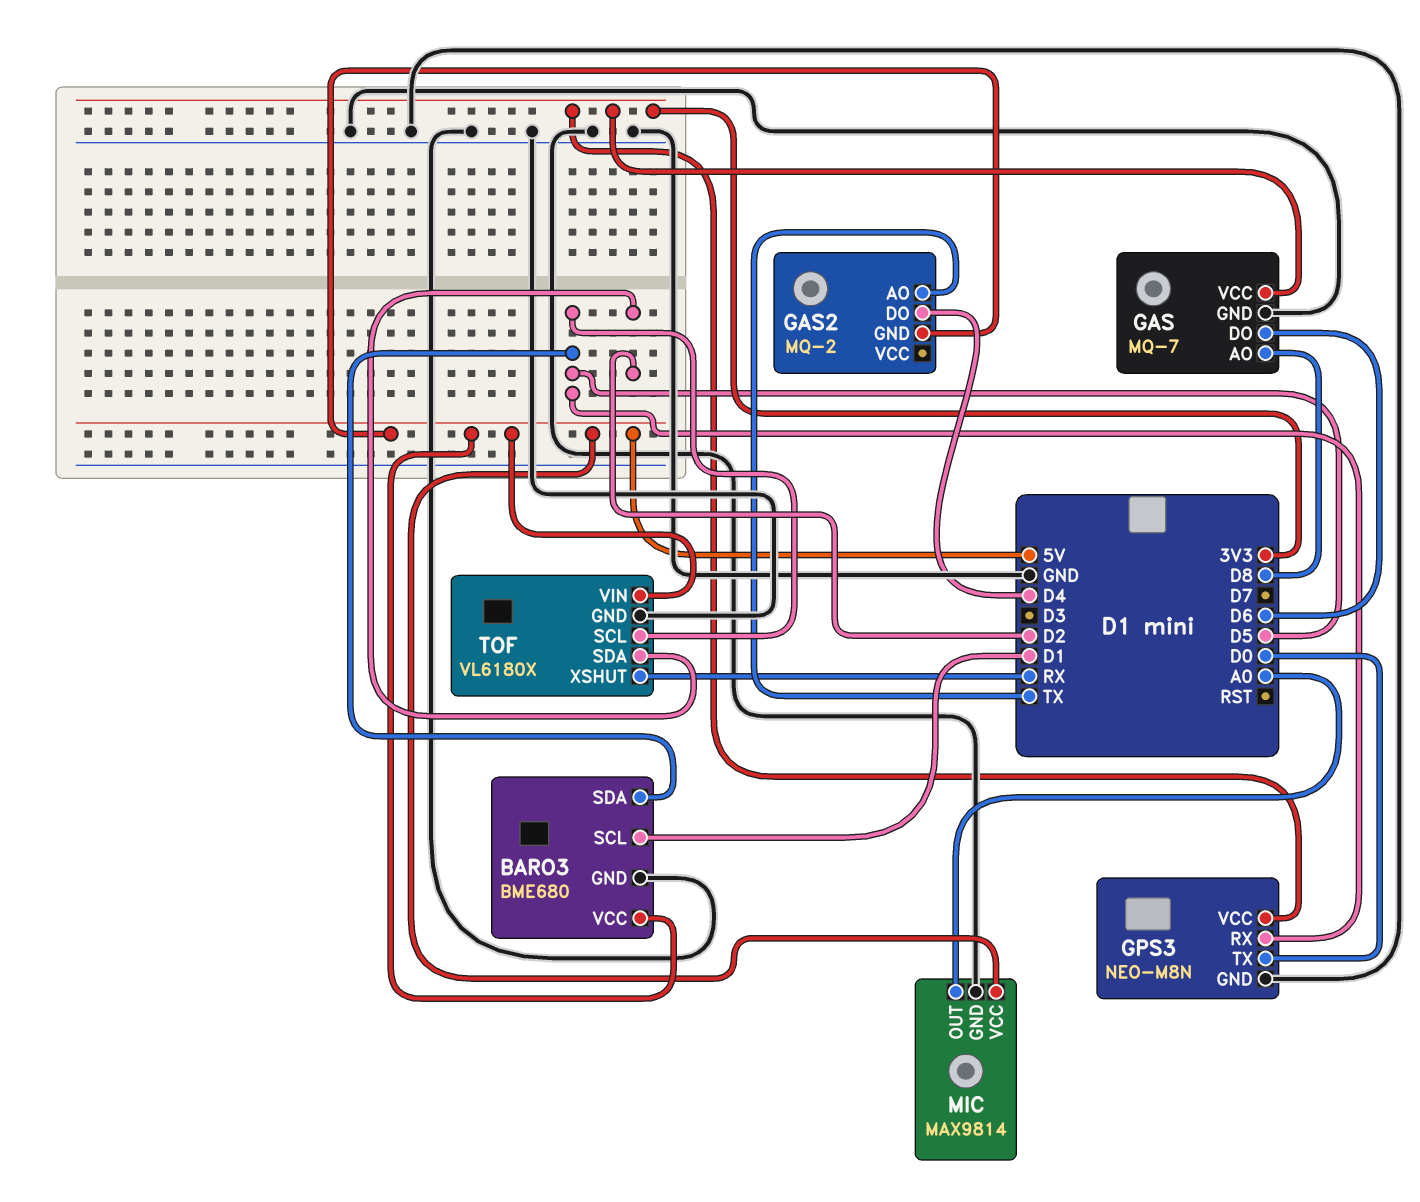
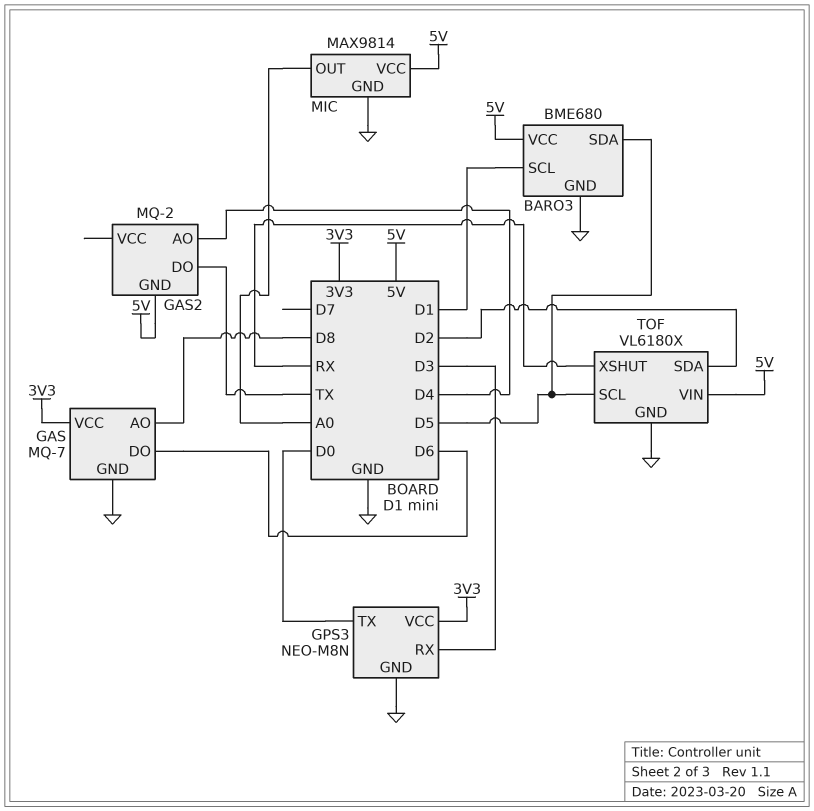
GAS2 pin AO: TX -> D4
GAS2 pin DO: D4 -> TX
GPS3 pin RX: D5 -> D3

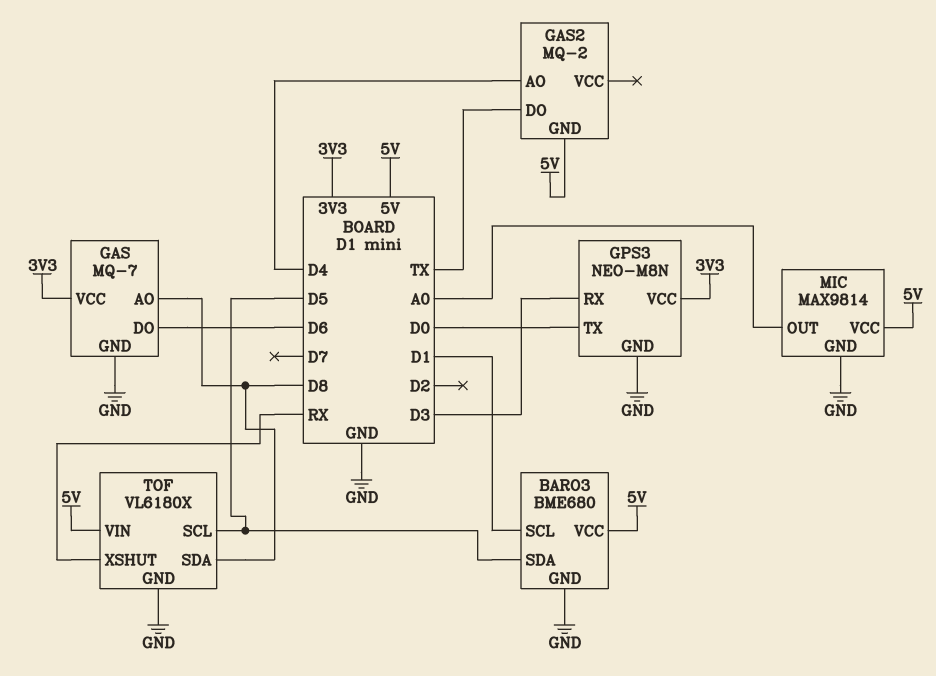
TOF pin SDA: D2 -> D8

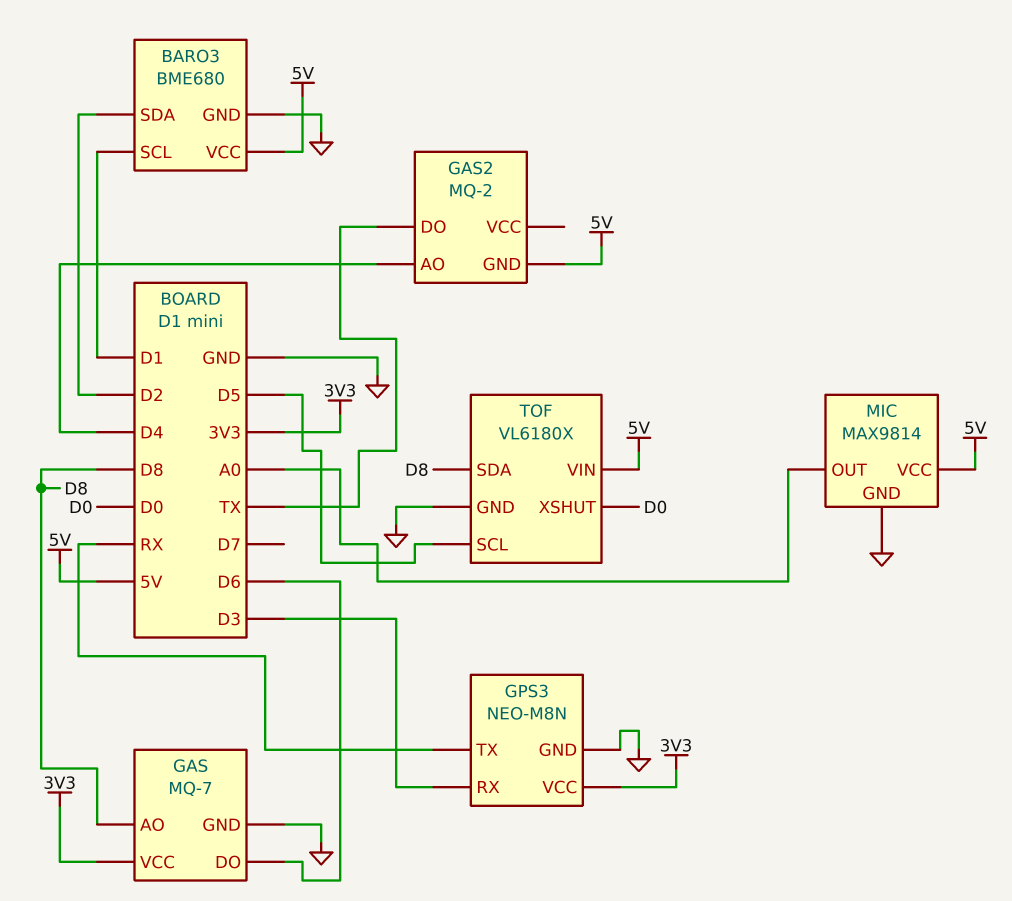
BARO3 pin SDA: D5 -> D2
GPS3 pin TX: D0 -> RX
TOF pin XSHUT: RX -> D0

